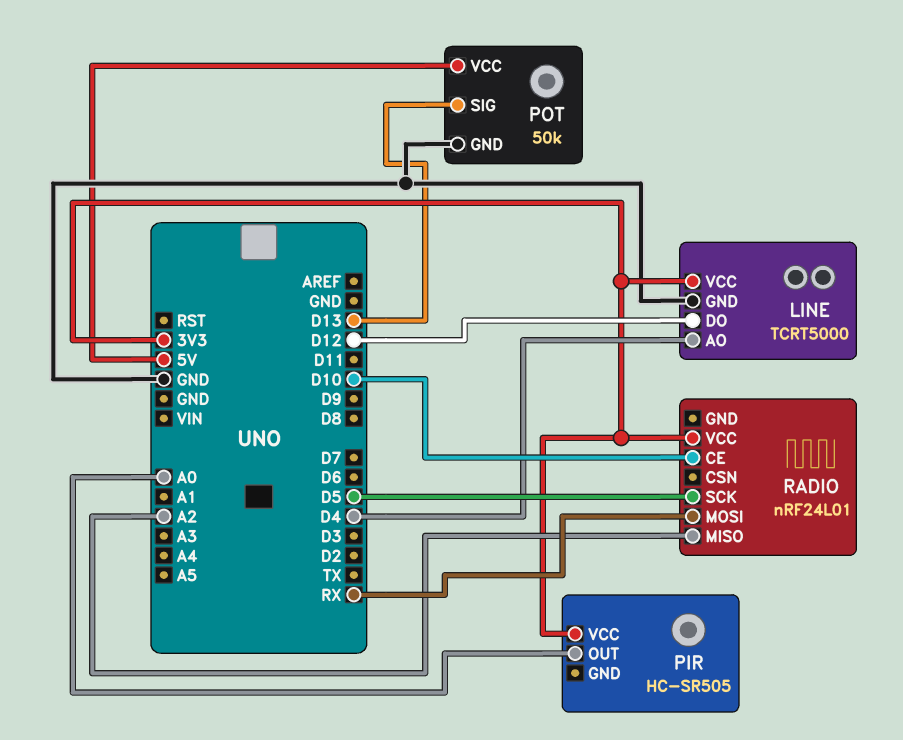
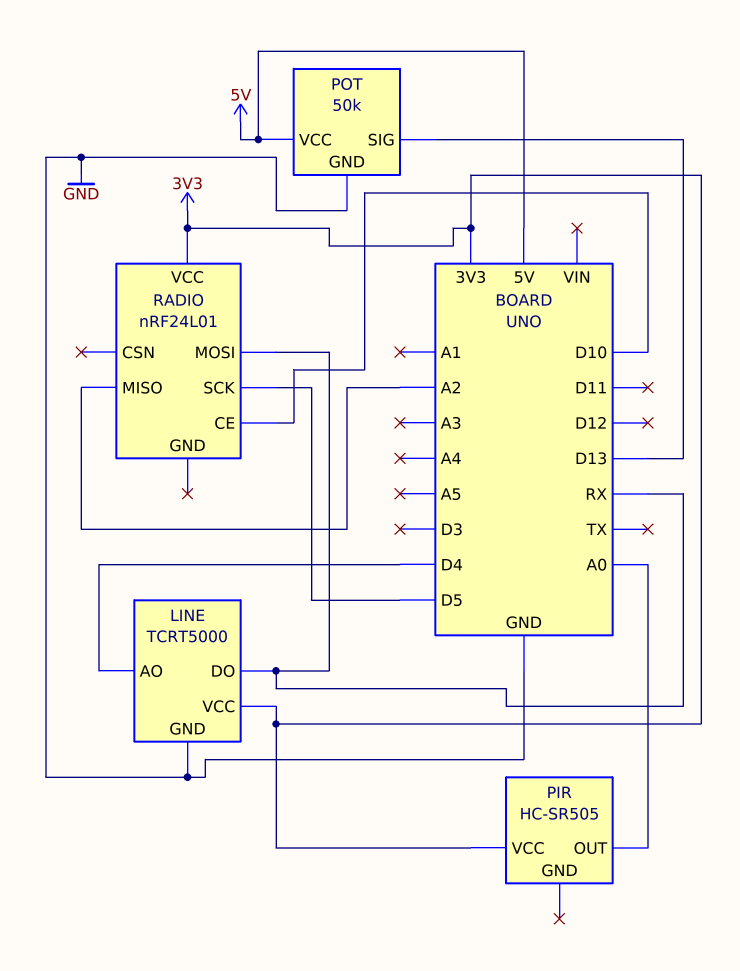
LINE pin DO: D12 -> RX

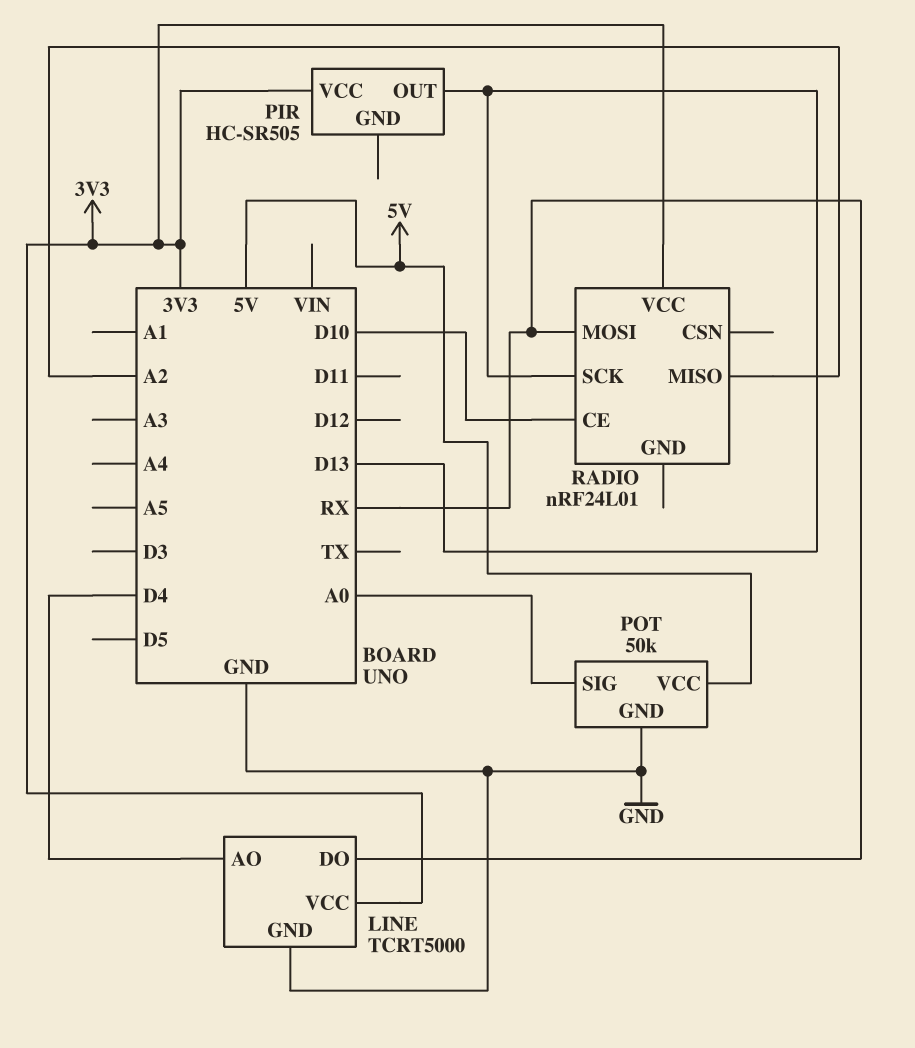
PIR pin OUT: A0 -> D13
POT pin SIG: D13 -> A0
RADIO pin SCK: D5 -> D13

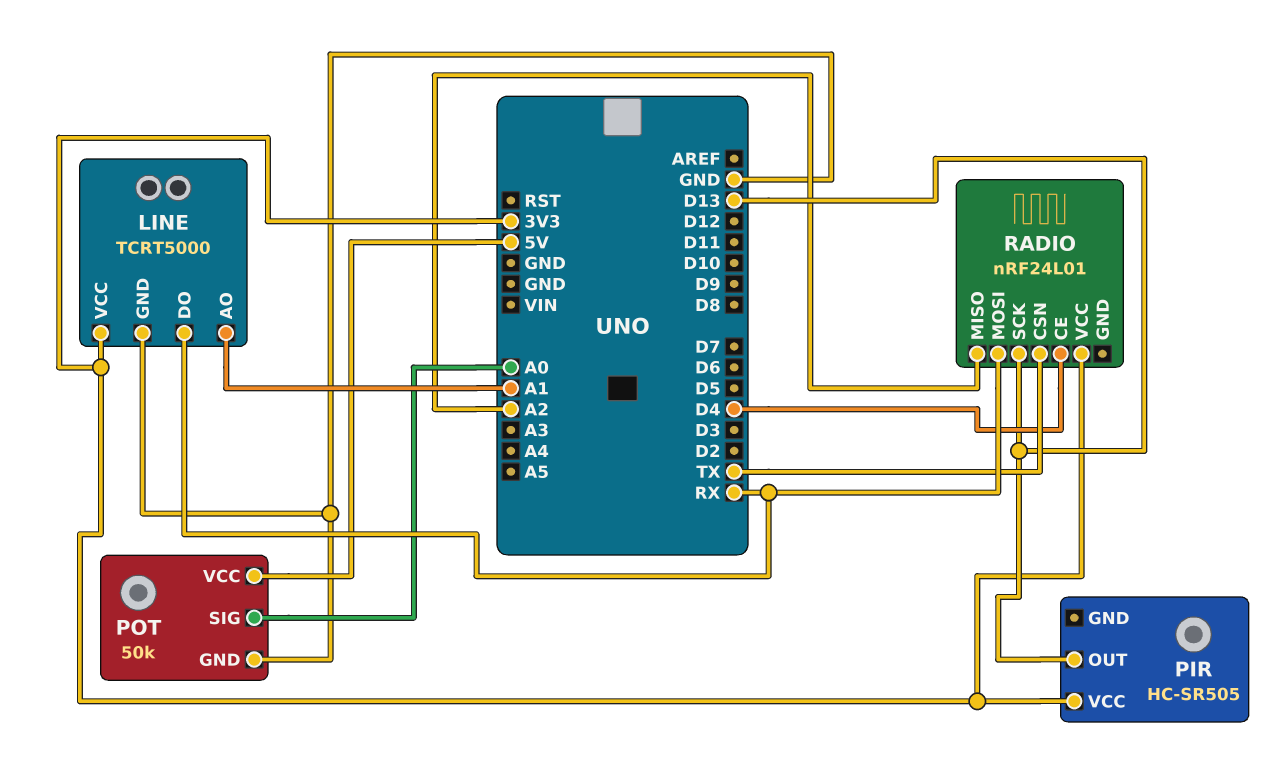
LINE pin AO: D4 -> A1
RADIO pin CE: D10 -> D4
RADIO pin CSN: none -> TX

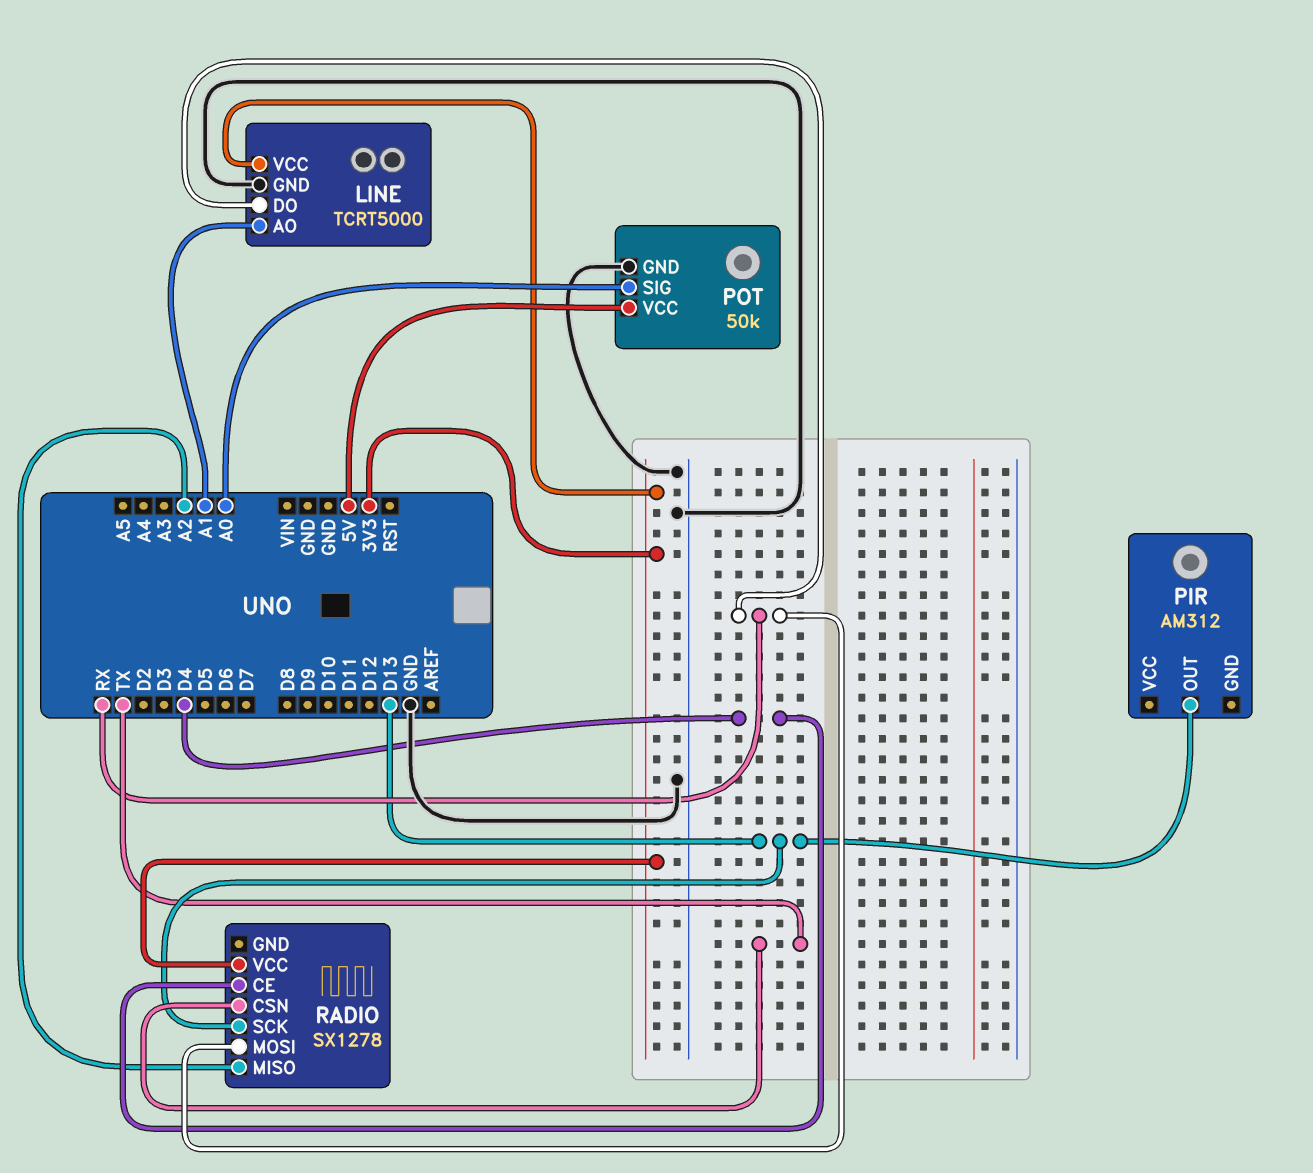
PIR: HC-SR505 -> AM312
PIR pin VCC: 3V3 -> none
RADIO: nRF24L01 -> SX1278

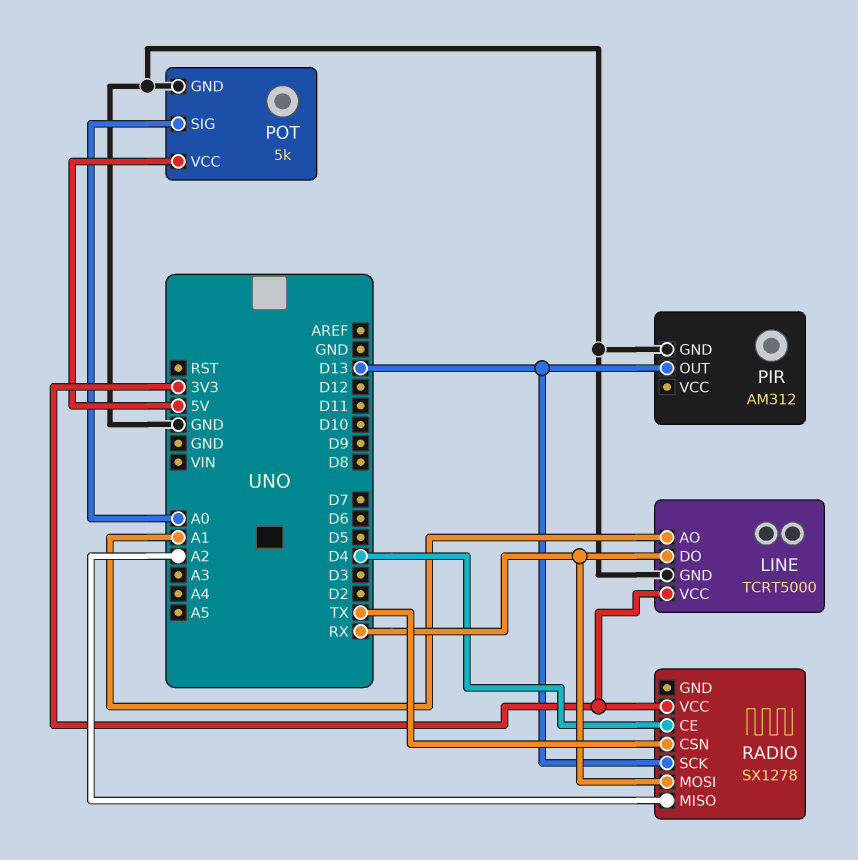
PIR pin GND: none -> GND
POT: 50k -> 5k

